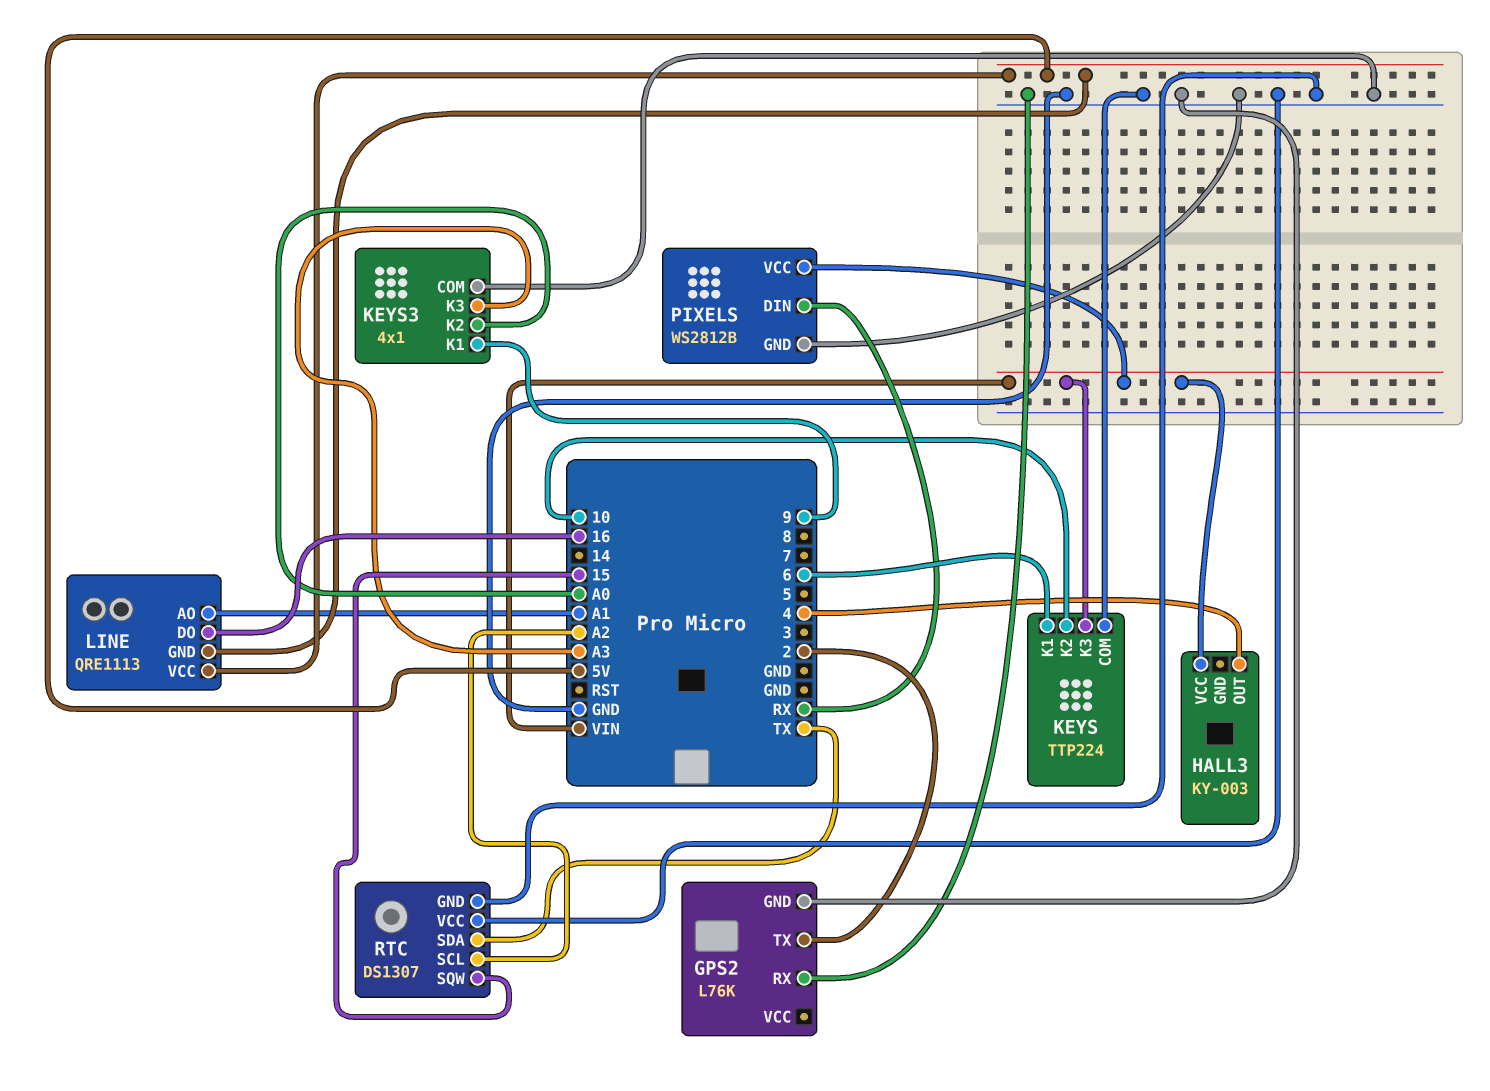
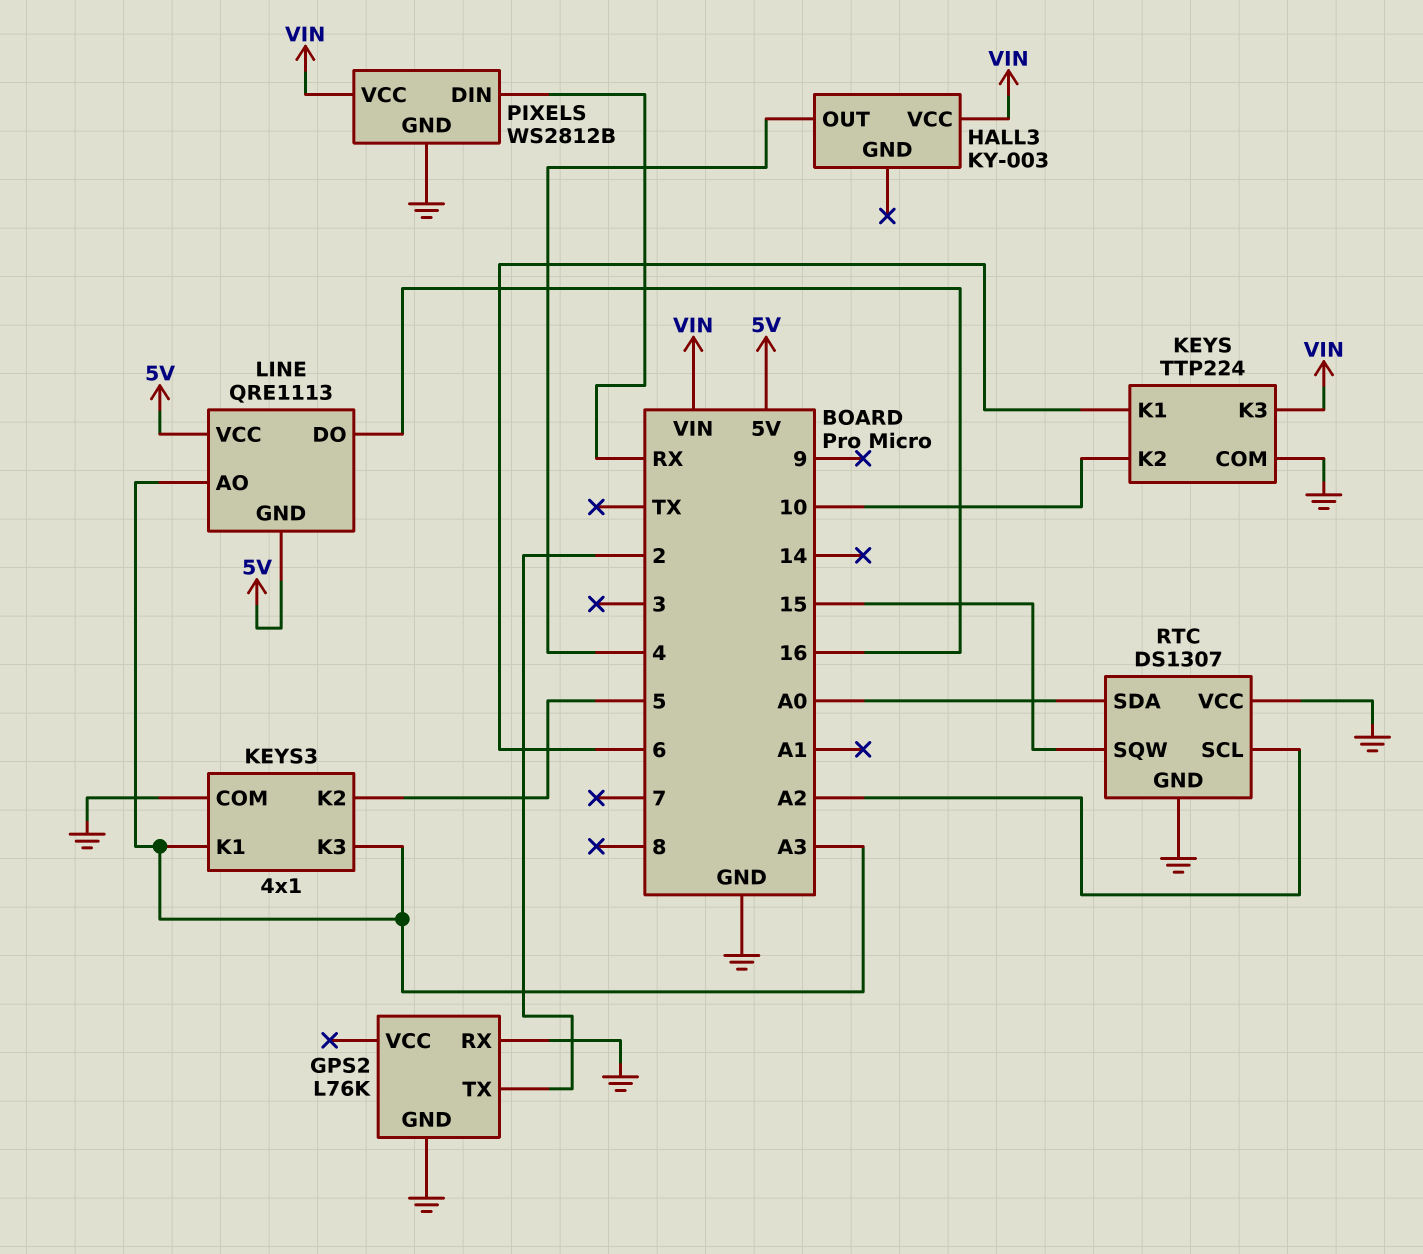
KEYS3 pin K1: 9 -> A3
KEYS3 pin K2: A0 -> 5
LINE pin AO: A1 -> A3
RTC pin SDA: TX -> A0

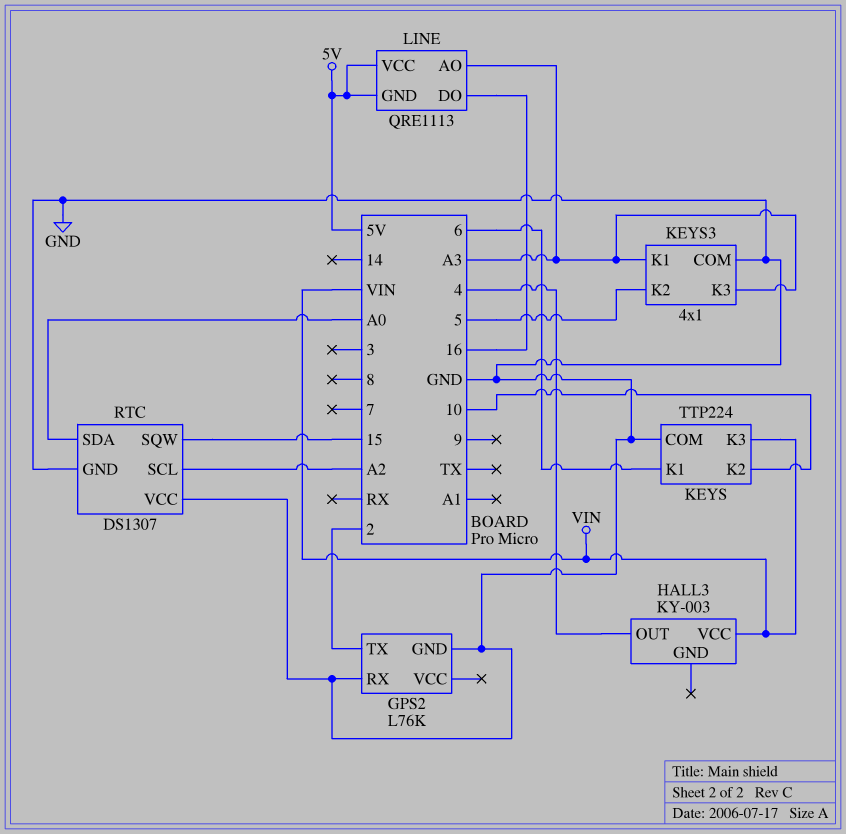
PIXELS: WS2812B -> none
PIXELS pin DIN: RX -> none
PIXELS pin GND: GND -> none
PIXELS pin VCC: VIN -> none

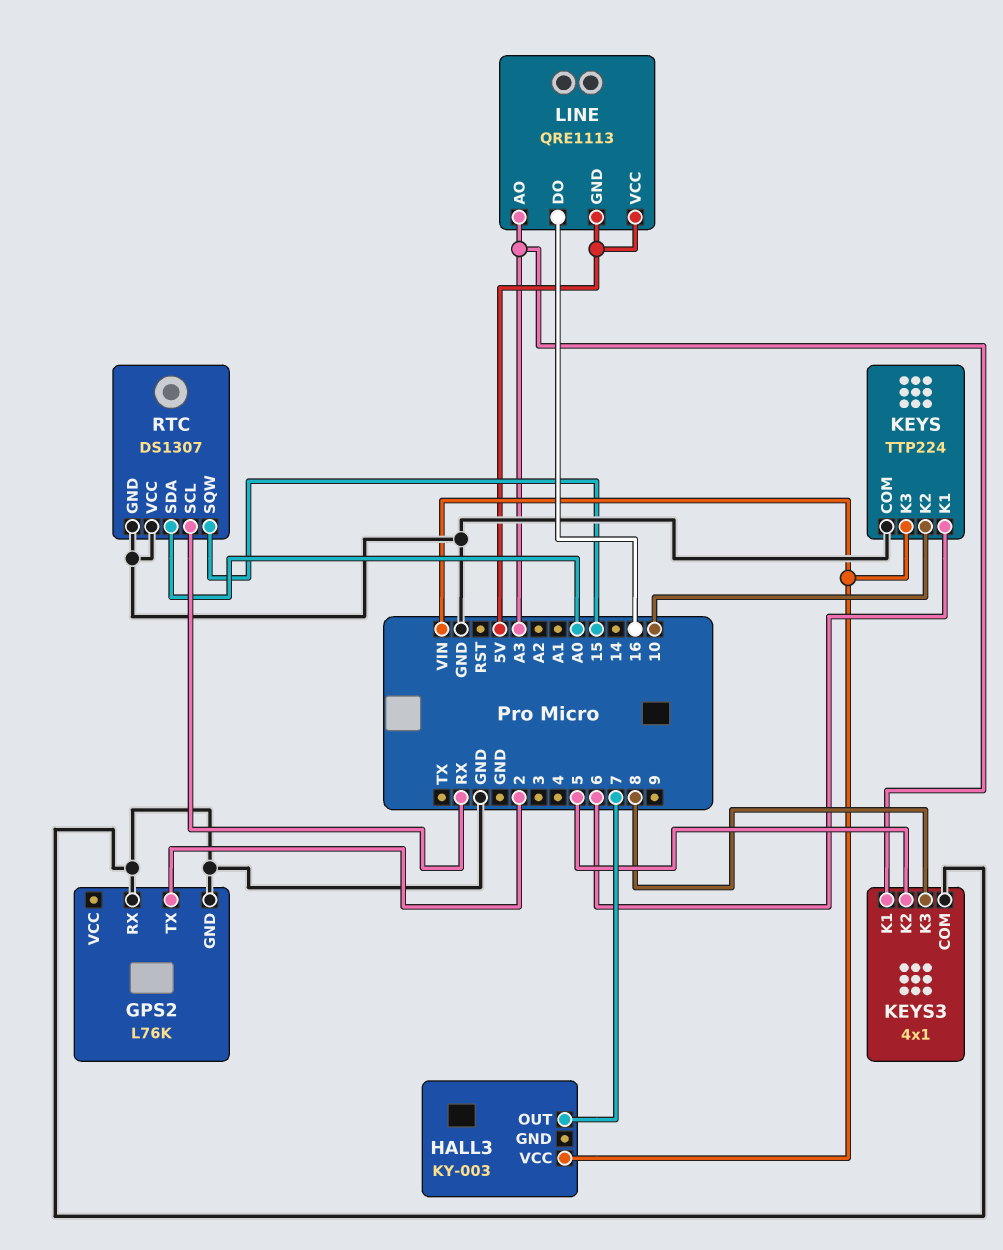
HALL3 pin OUT: 4 -> 7
KEYS3 pin K3: A3 -> 8
RTC pin SCL: A2 -> RX

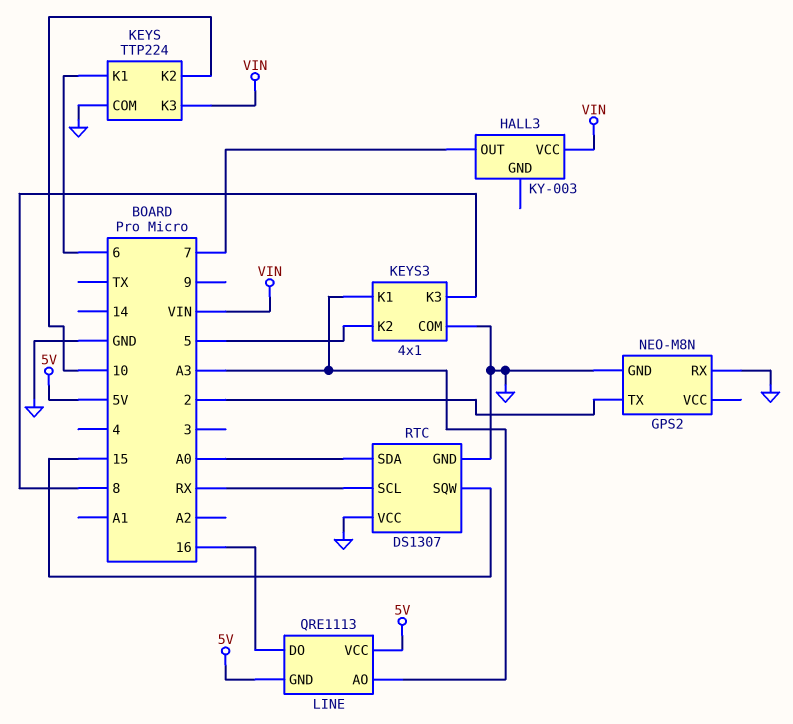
GPS2: L76K -> NEO-M8N

